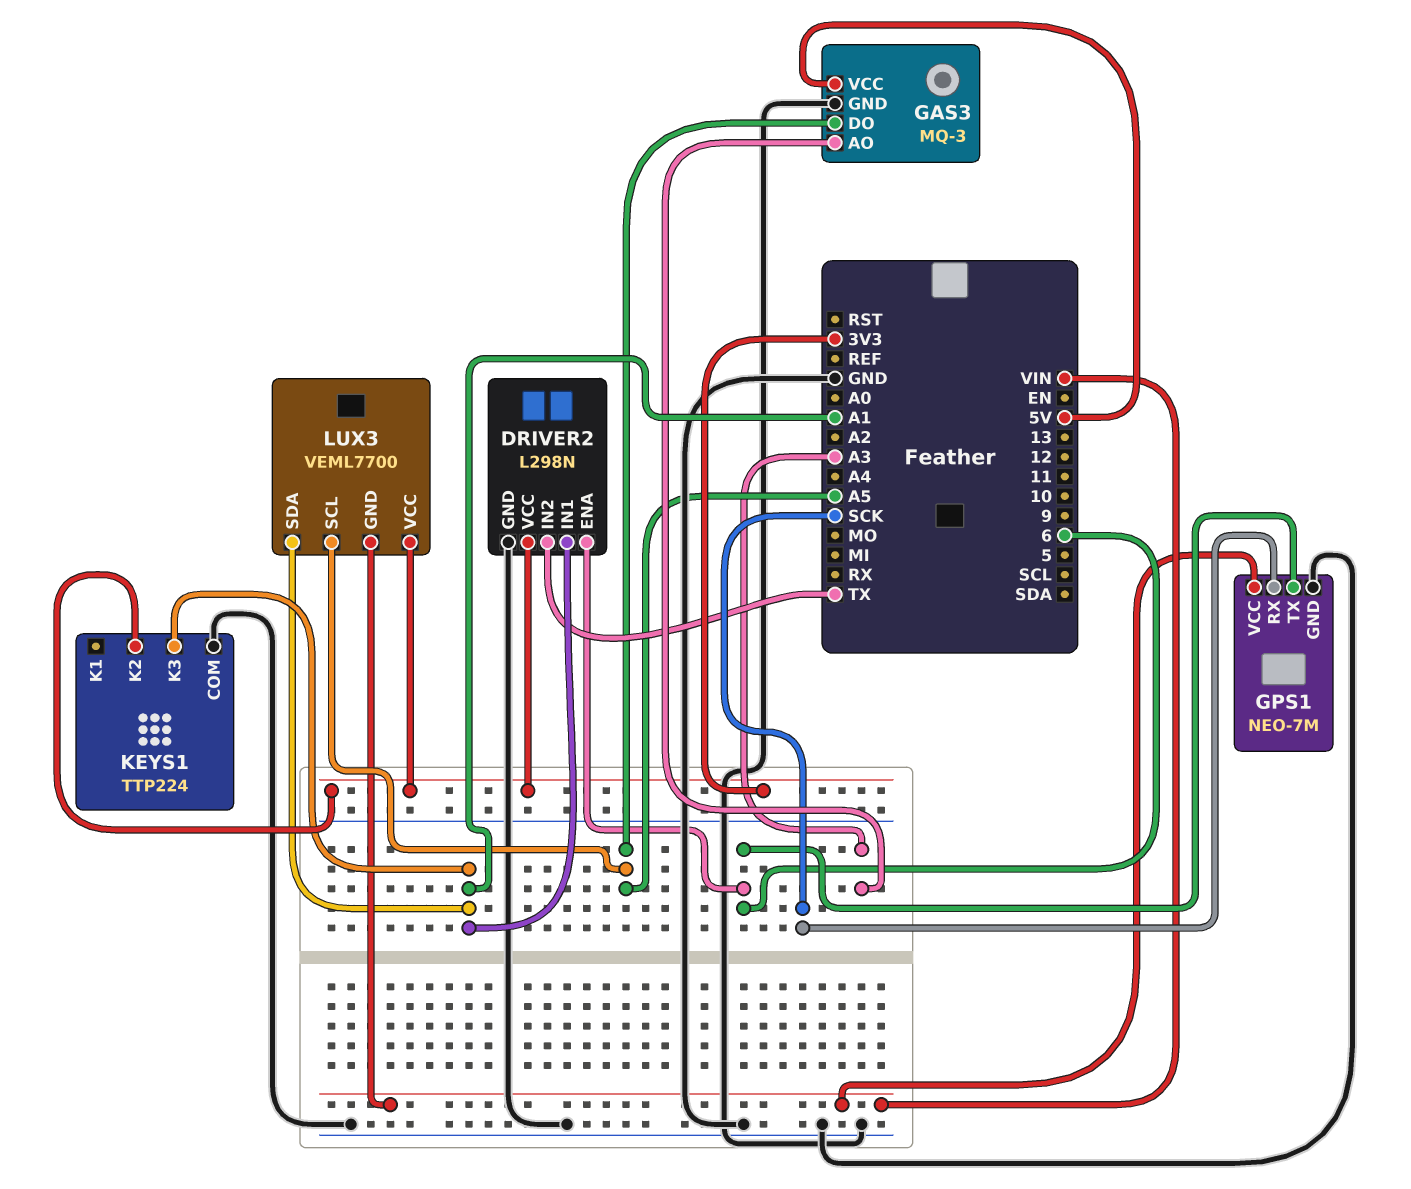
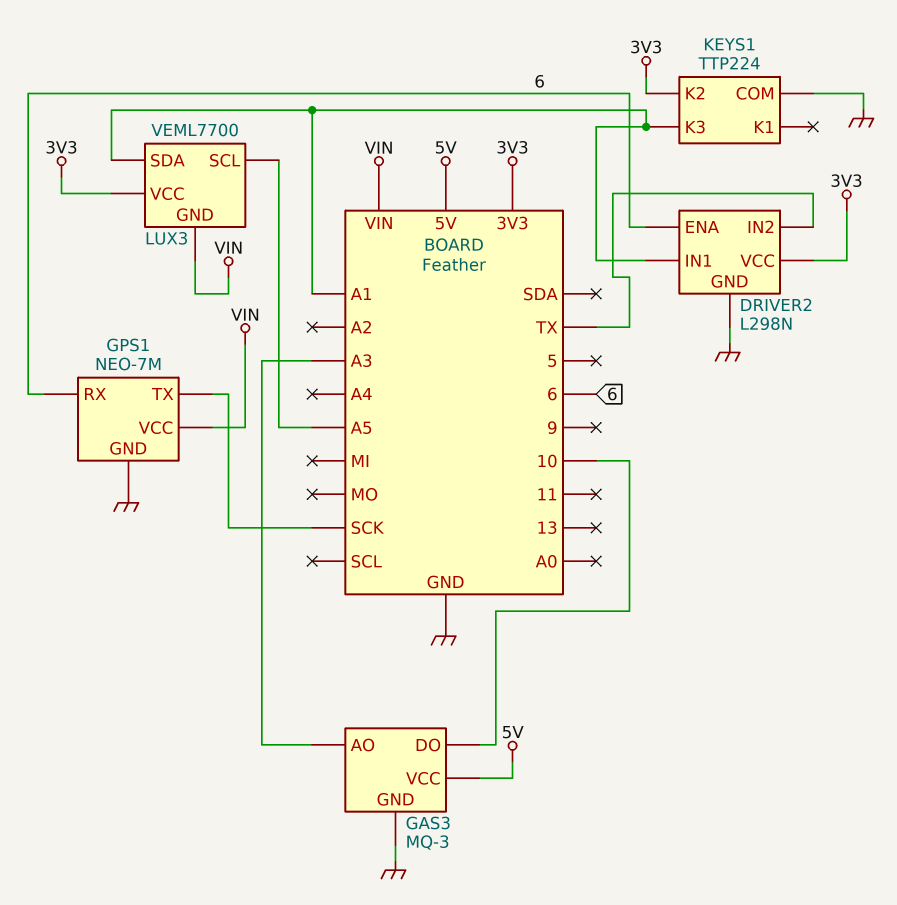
GAS3 pin DO: A5 -> 10
GPS1 pin RX: SCK -> 6
GPS1 pin TX: 6 -> SCK

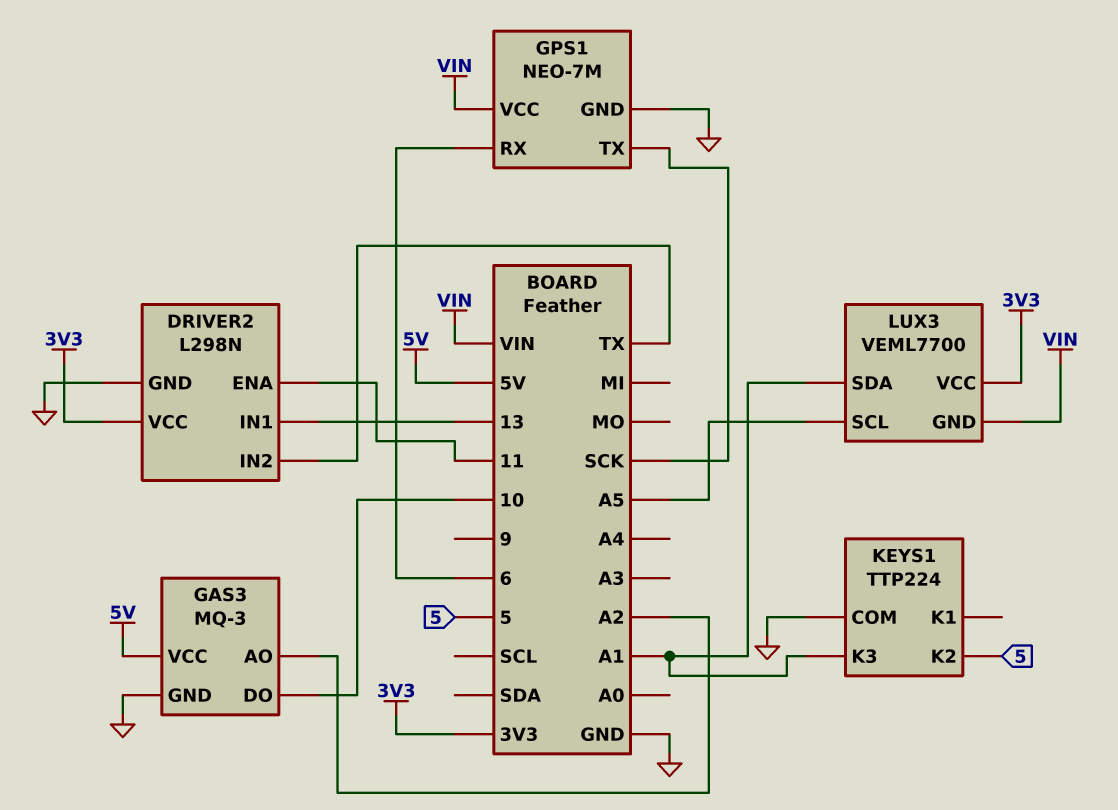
DRIVER2 pin ENA: 6 -> 11
DRIVER2 pin IN1: A1 -> 13
GAS3 pin AO: A3 -> A2
KEYS1 pin K2: 3V3 -> 5

